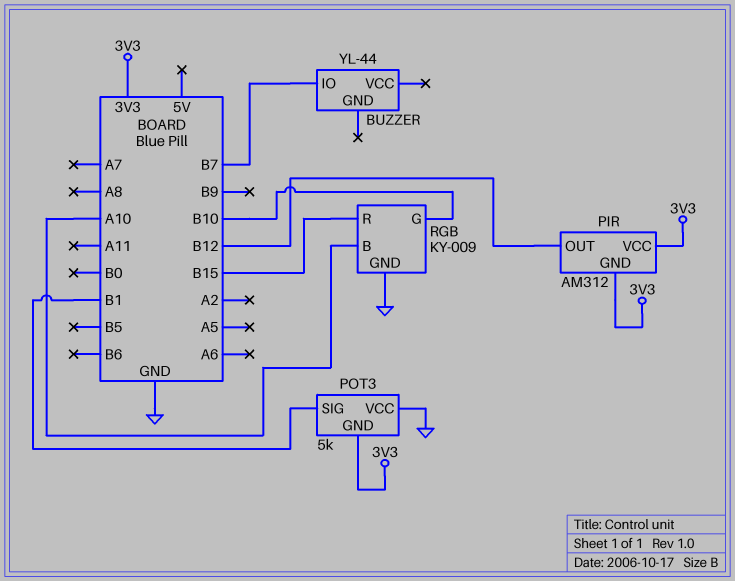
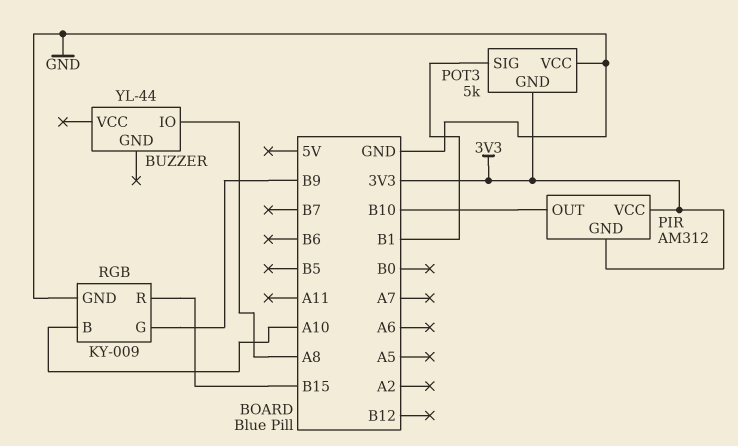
BUZZER pin IO: B7 -> A8
PIR pin OUT: B12 -> B10
RGB pin G: B10 -> B9

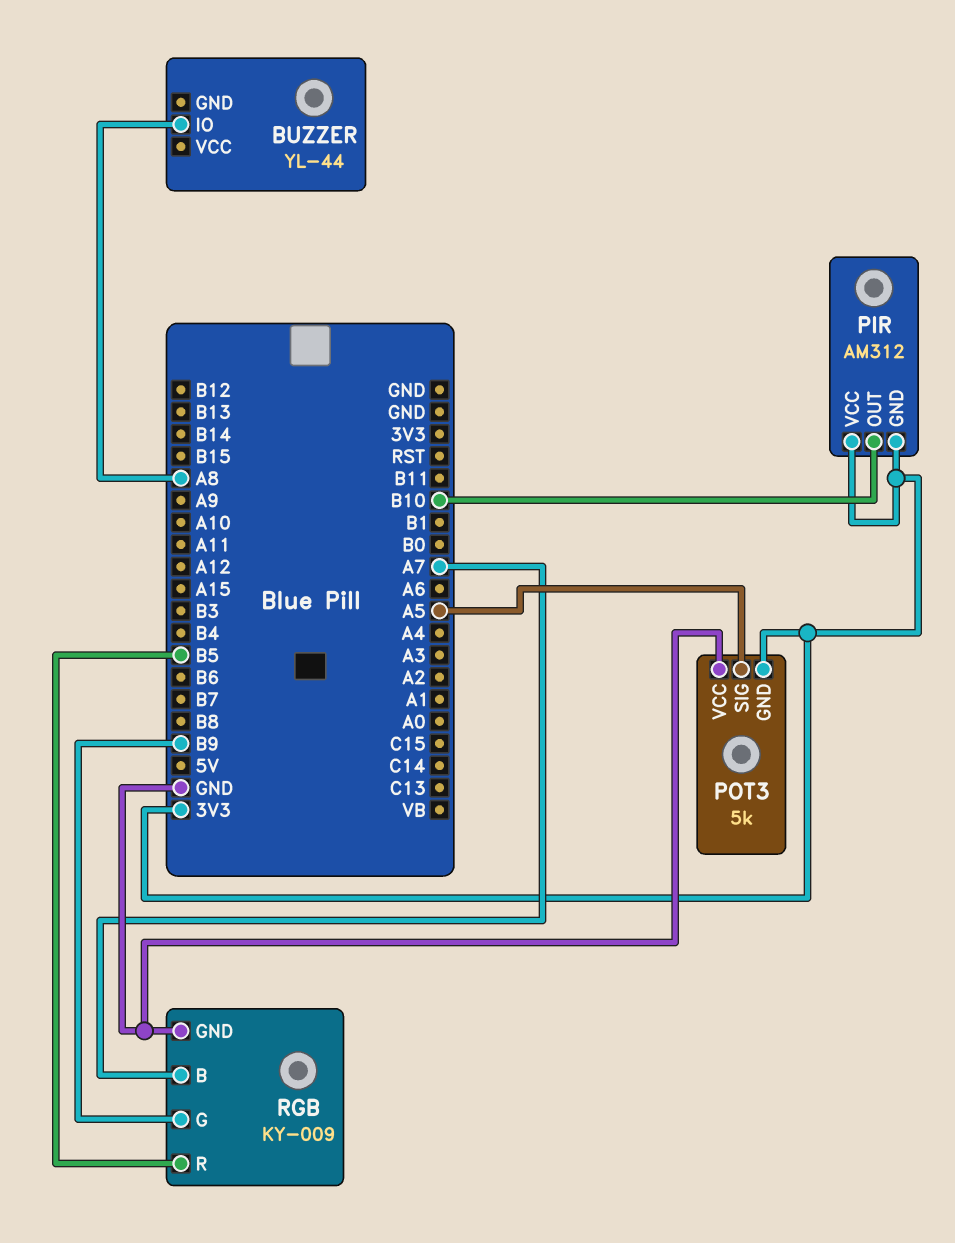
POT3 pin SIG: B1 -> A5
RGB pin B: A10 -> A7
RGB pin R: B15 -> B5

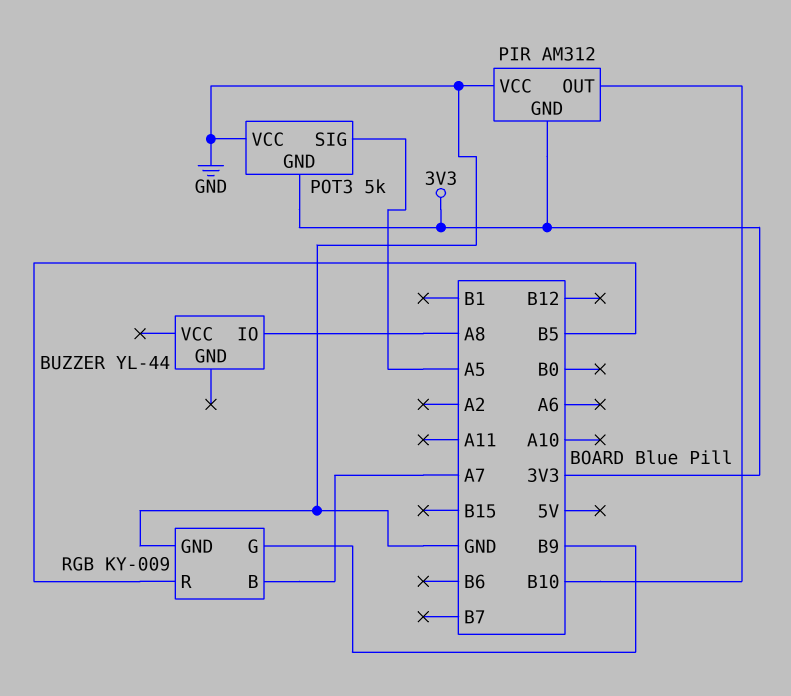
PIR pin VCC: 3V3 -> GND

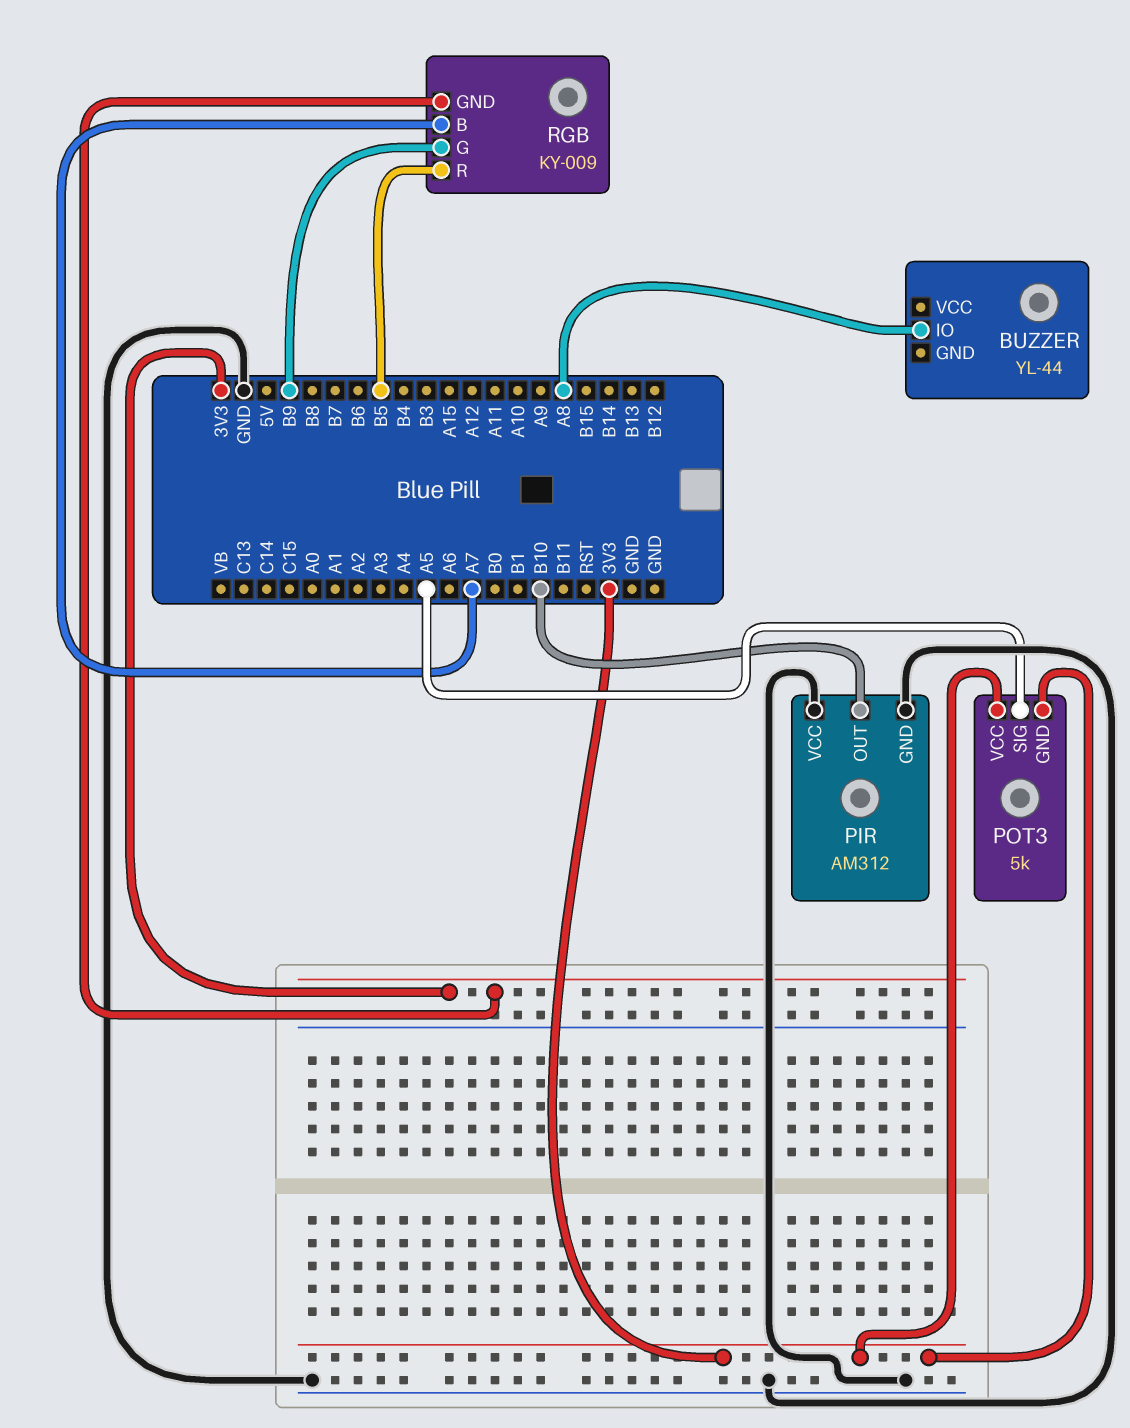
PIR pin GND: 3V3 -> GND
POT3 pin VCC: GND -> 3V3
RGB pin GND: GND -> 3V3

